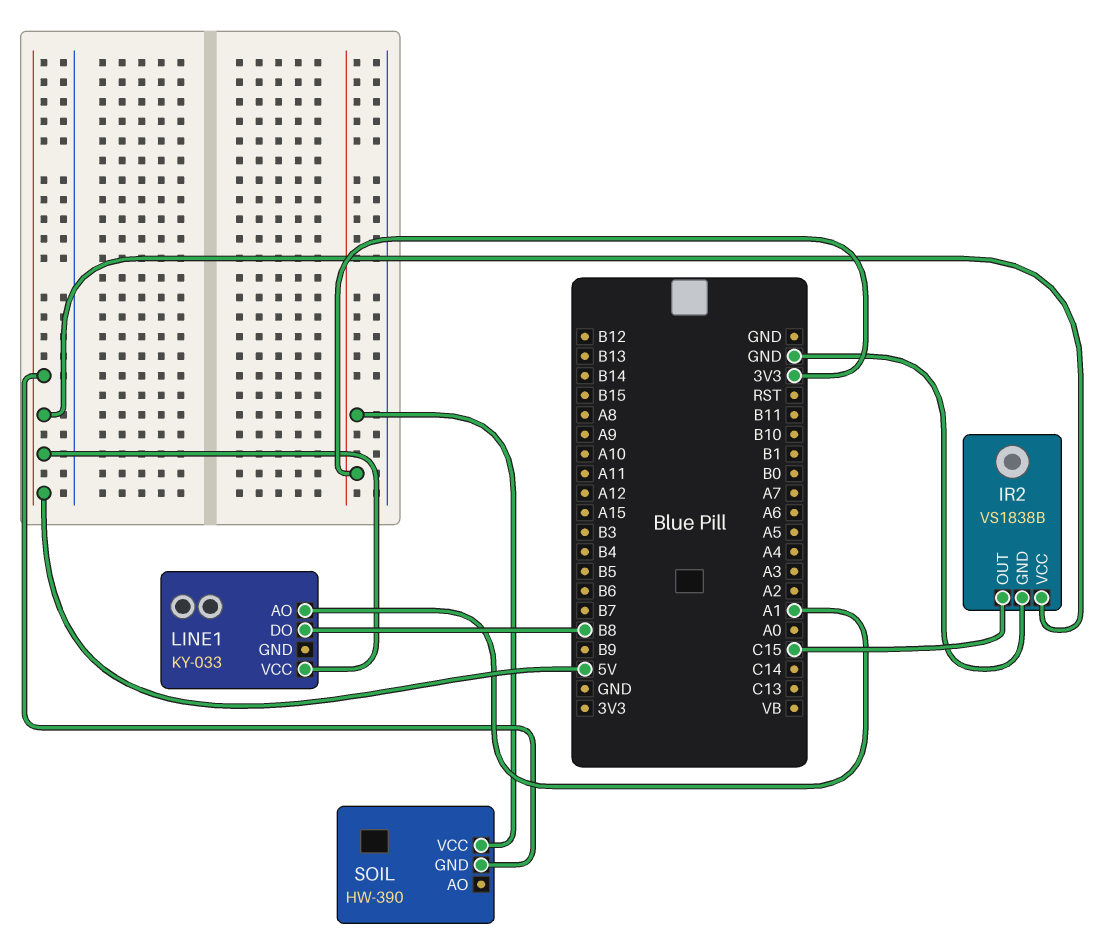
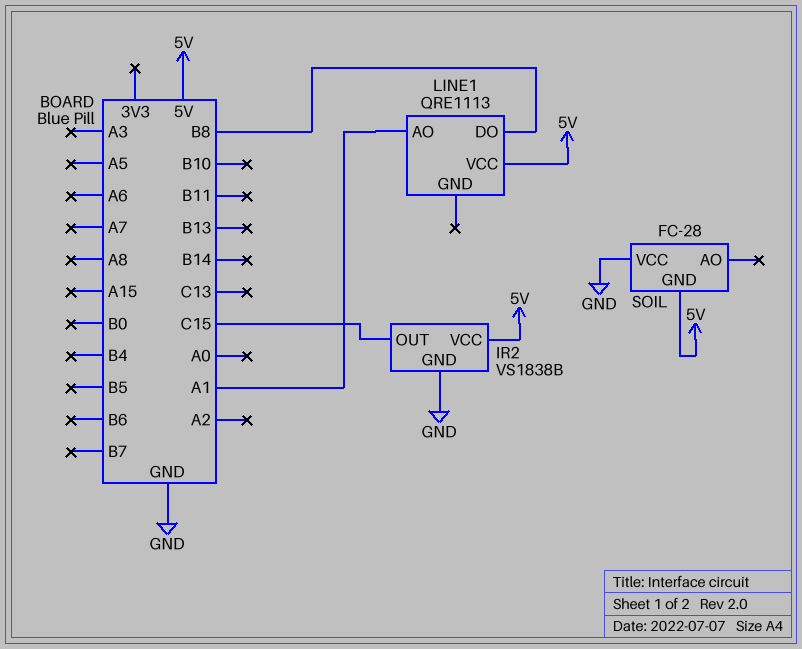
LINE1: KY-033 -> QRE1113
SOIL: HW-390 -> FC-28
SOIL pin VCC: 3V3 -> GND

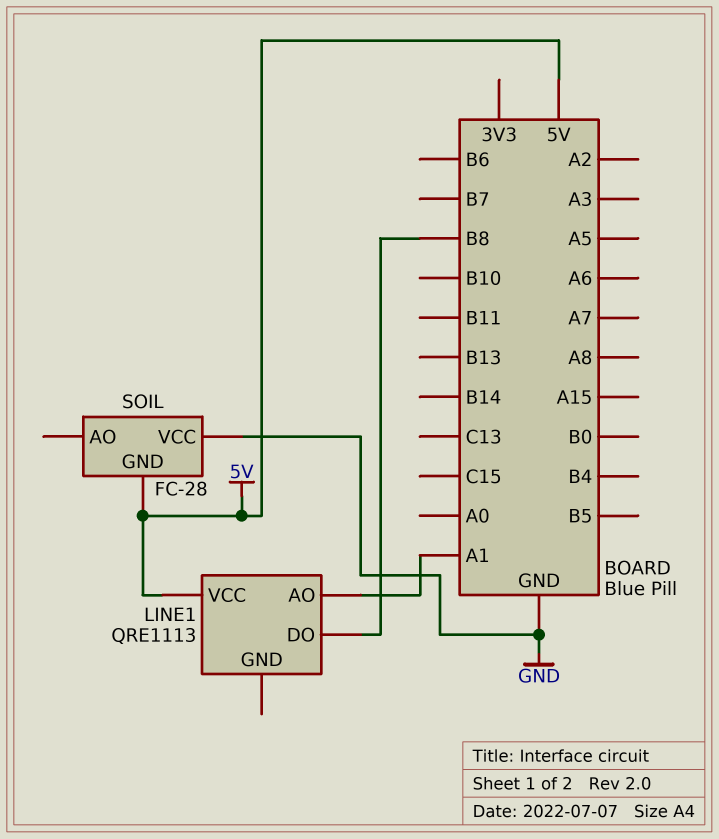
IR2: VS1838B -> none
IR2 pin GND: GND -> none
IR2 pin OUT: C15 -> none
IR2 pin VCC: 5V -> none

